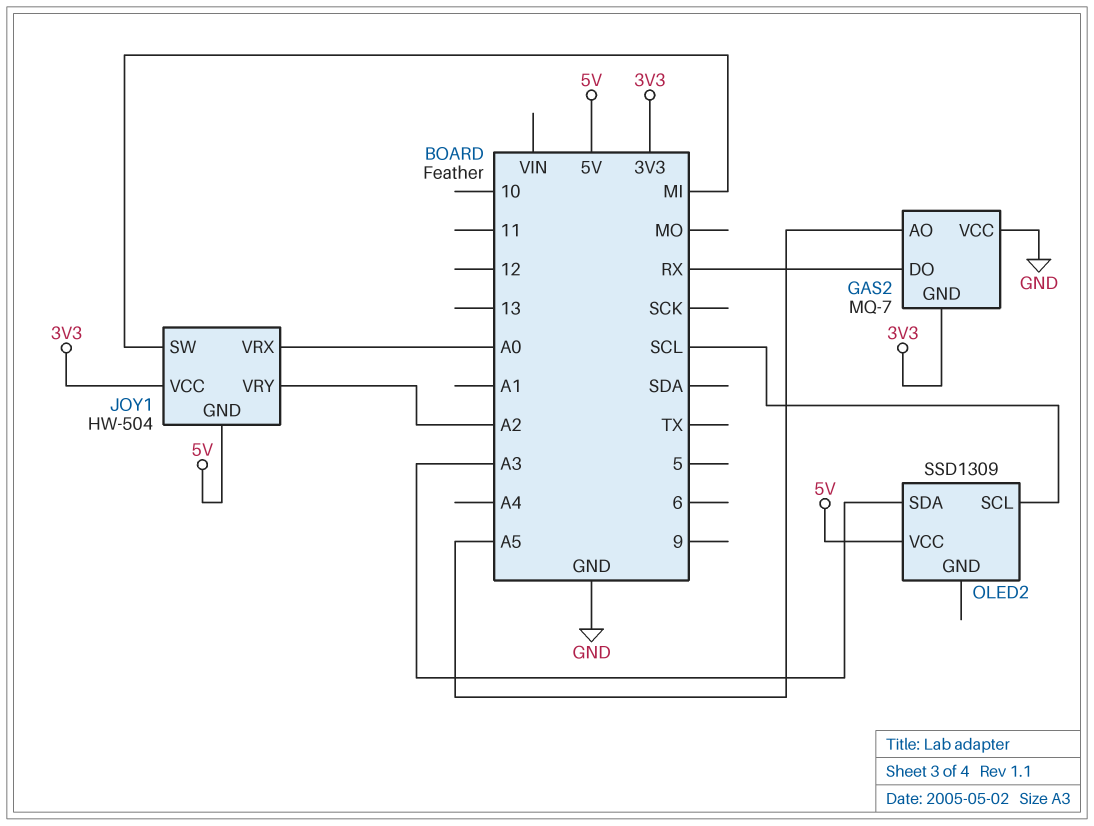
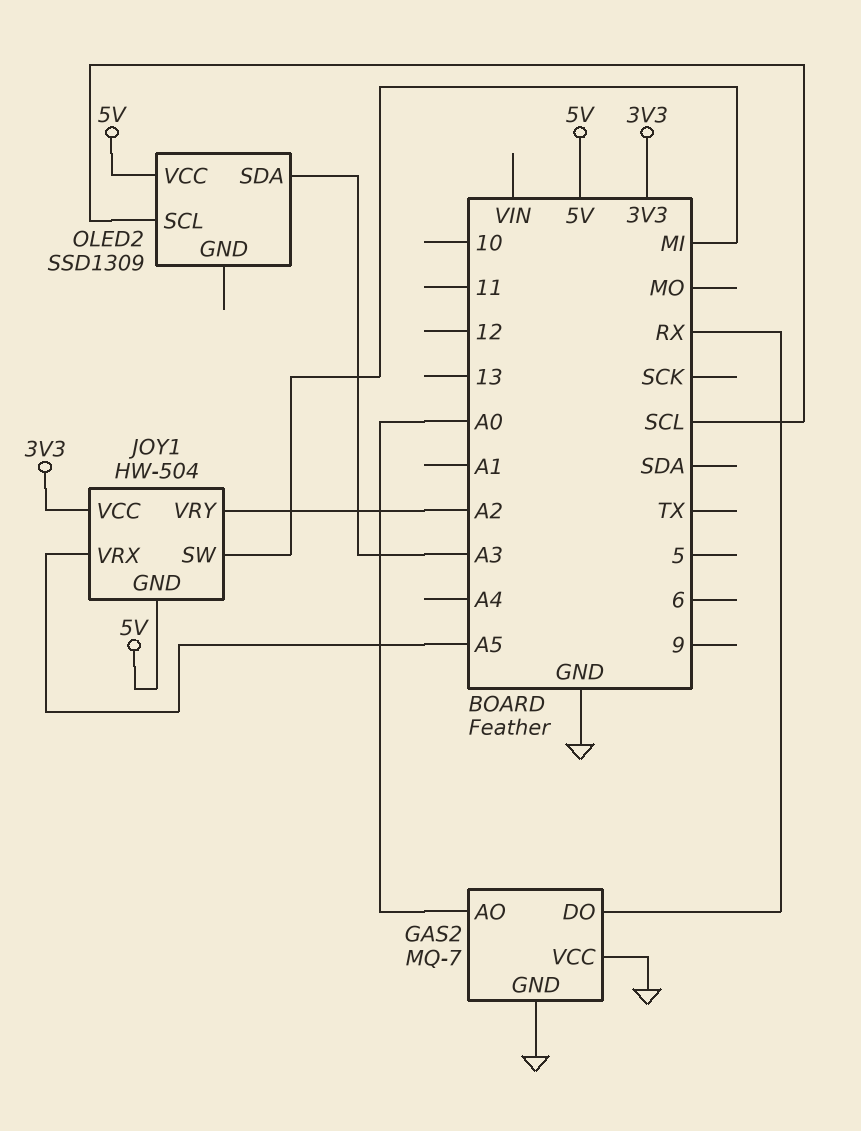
GAS2 pin AO: A5 -> A0
GAS2 pin GND: 3V3 -> GND
JOY1 pin VRX: A0 -> A5

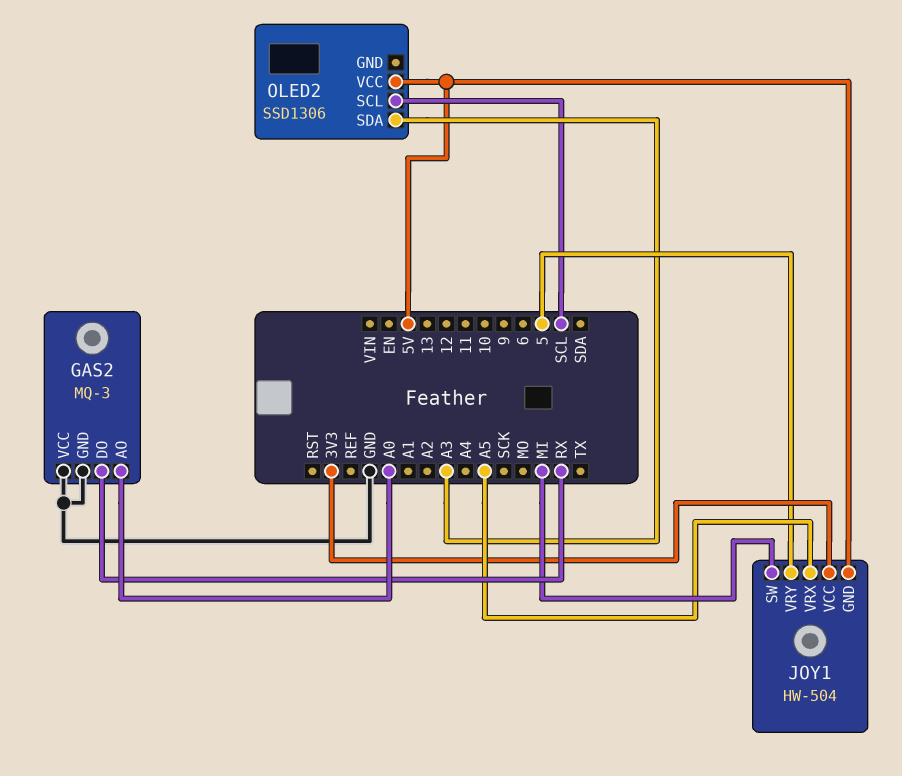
GAS2: MQ-7 -> MQ-3
JOY1 pin VRY: A2 -> 5
OLED2: SSD1309 -> SSD1306

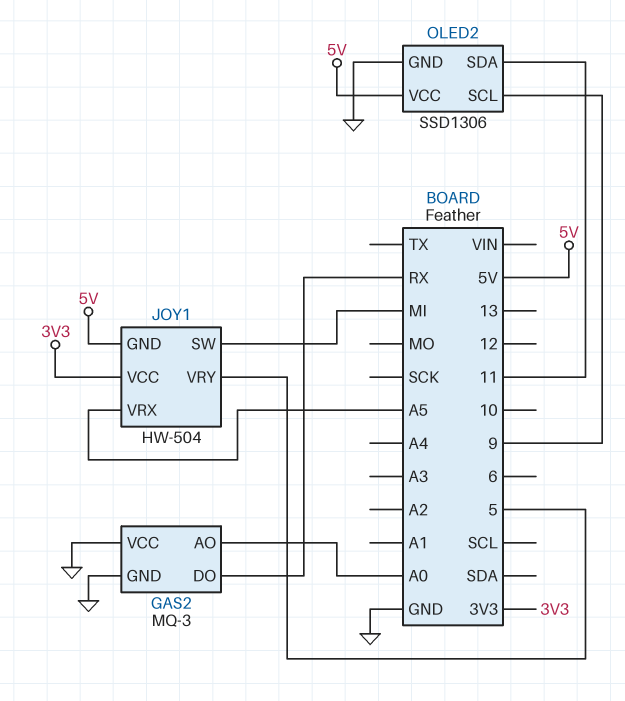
OLED2 pin GND: none -> GND
OLED2 pin SCL: SCL -> 9
OLED2 pin SDA: A3 -> 11

